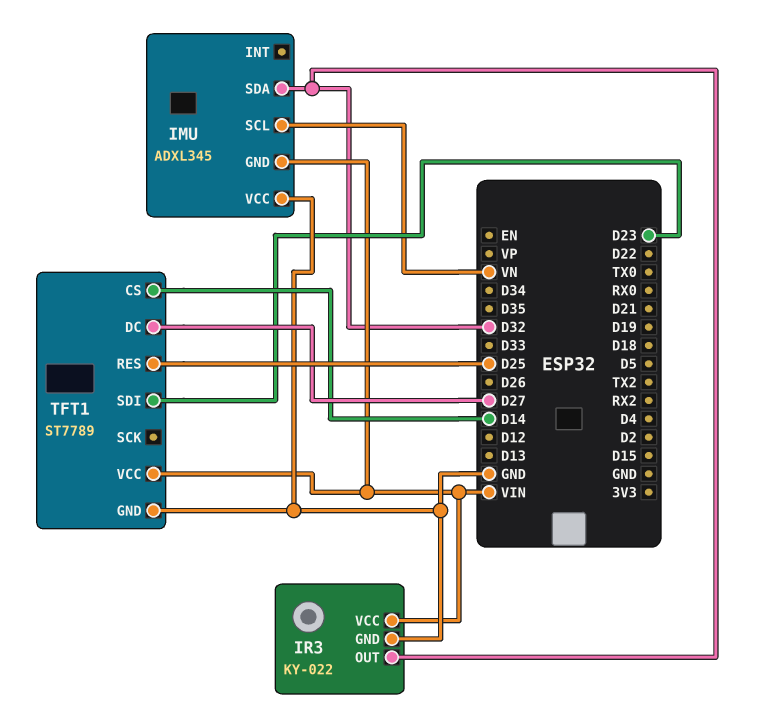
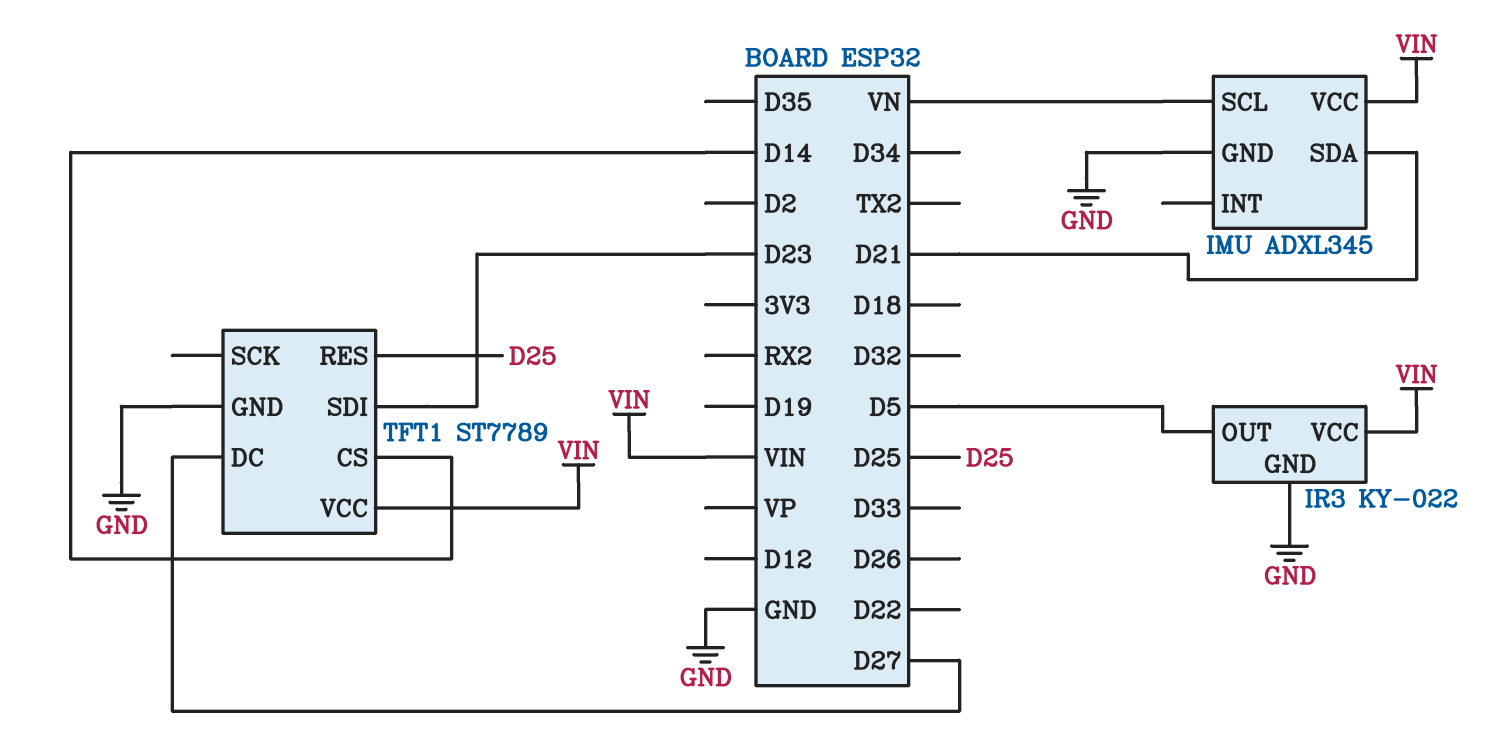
IMU pin GND: VIN -> GND
IMU pin SDA: D32 -> D21
IMU pin VCC: GND -> VIN
IR3 pin OUT: D32 -> D5

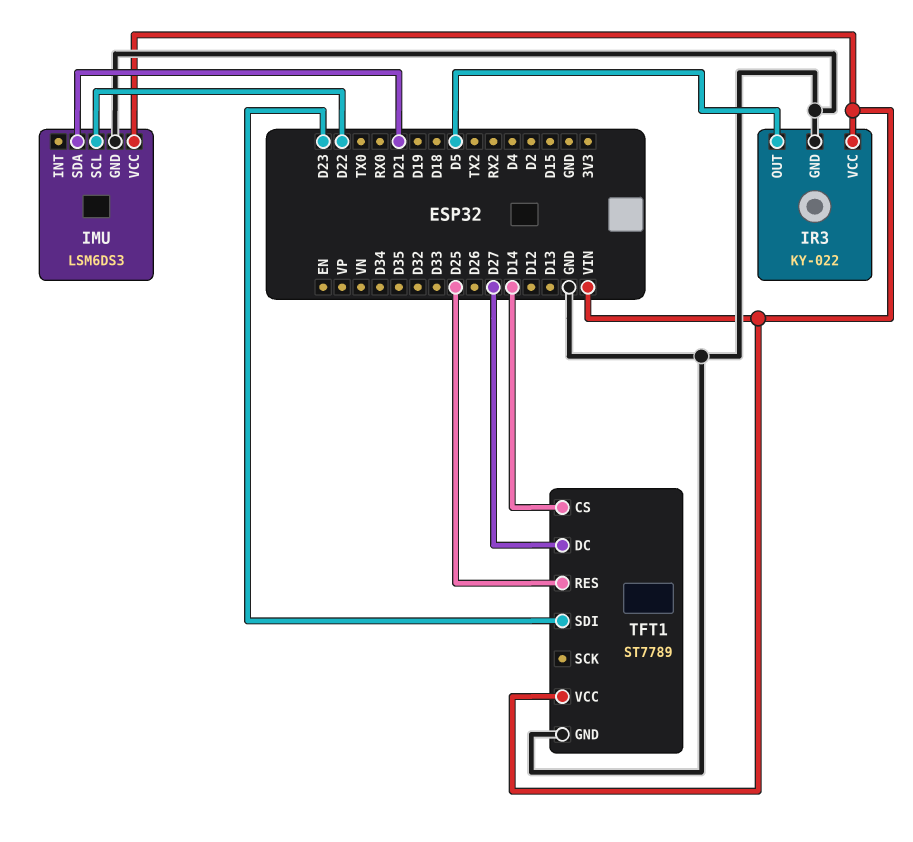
IMU: ADXL345 -> LSM6DS3
IMU pin SCL: VN -> D22

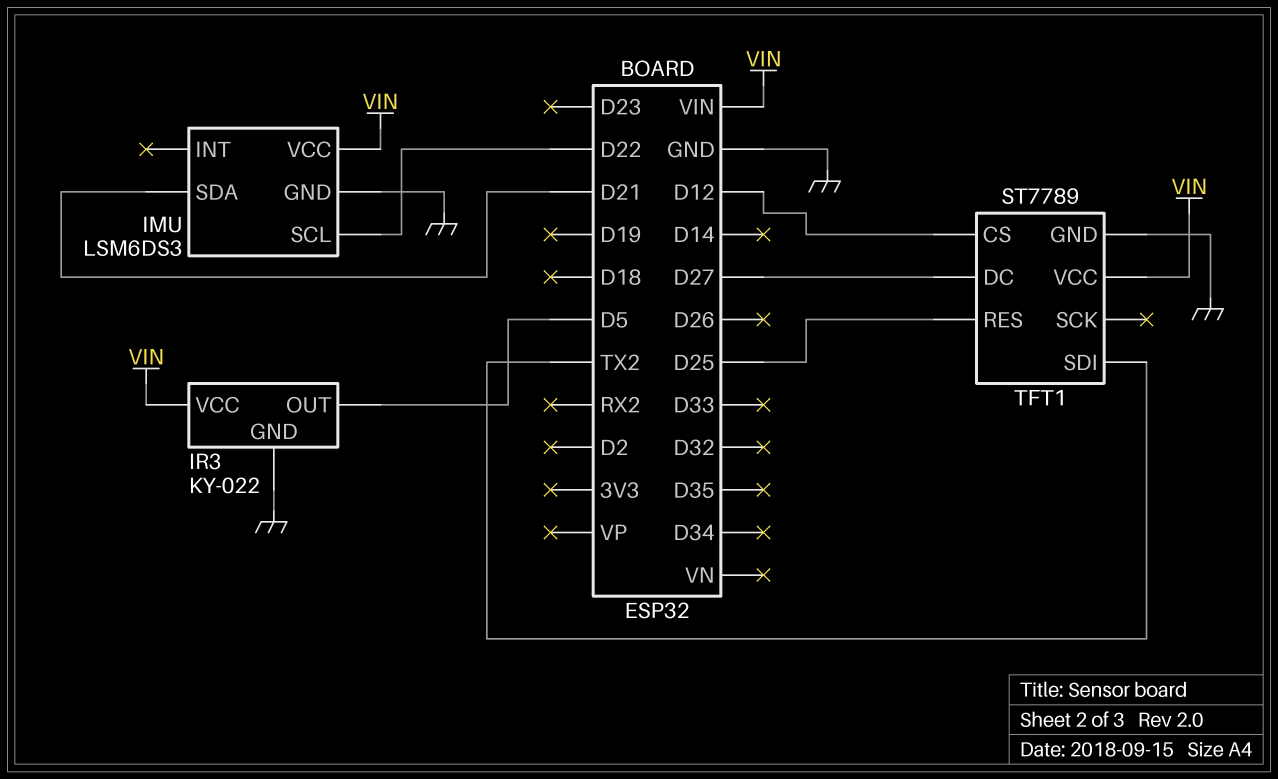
TFT1 pin CS: D14 -> D12
TFT1 pin SDI: D23 -> TX2

